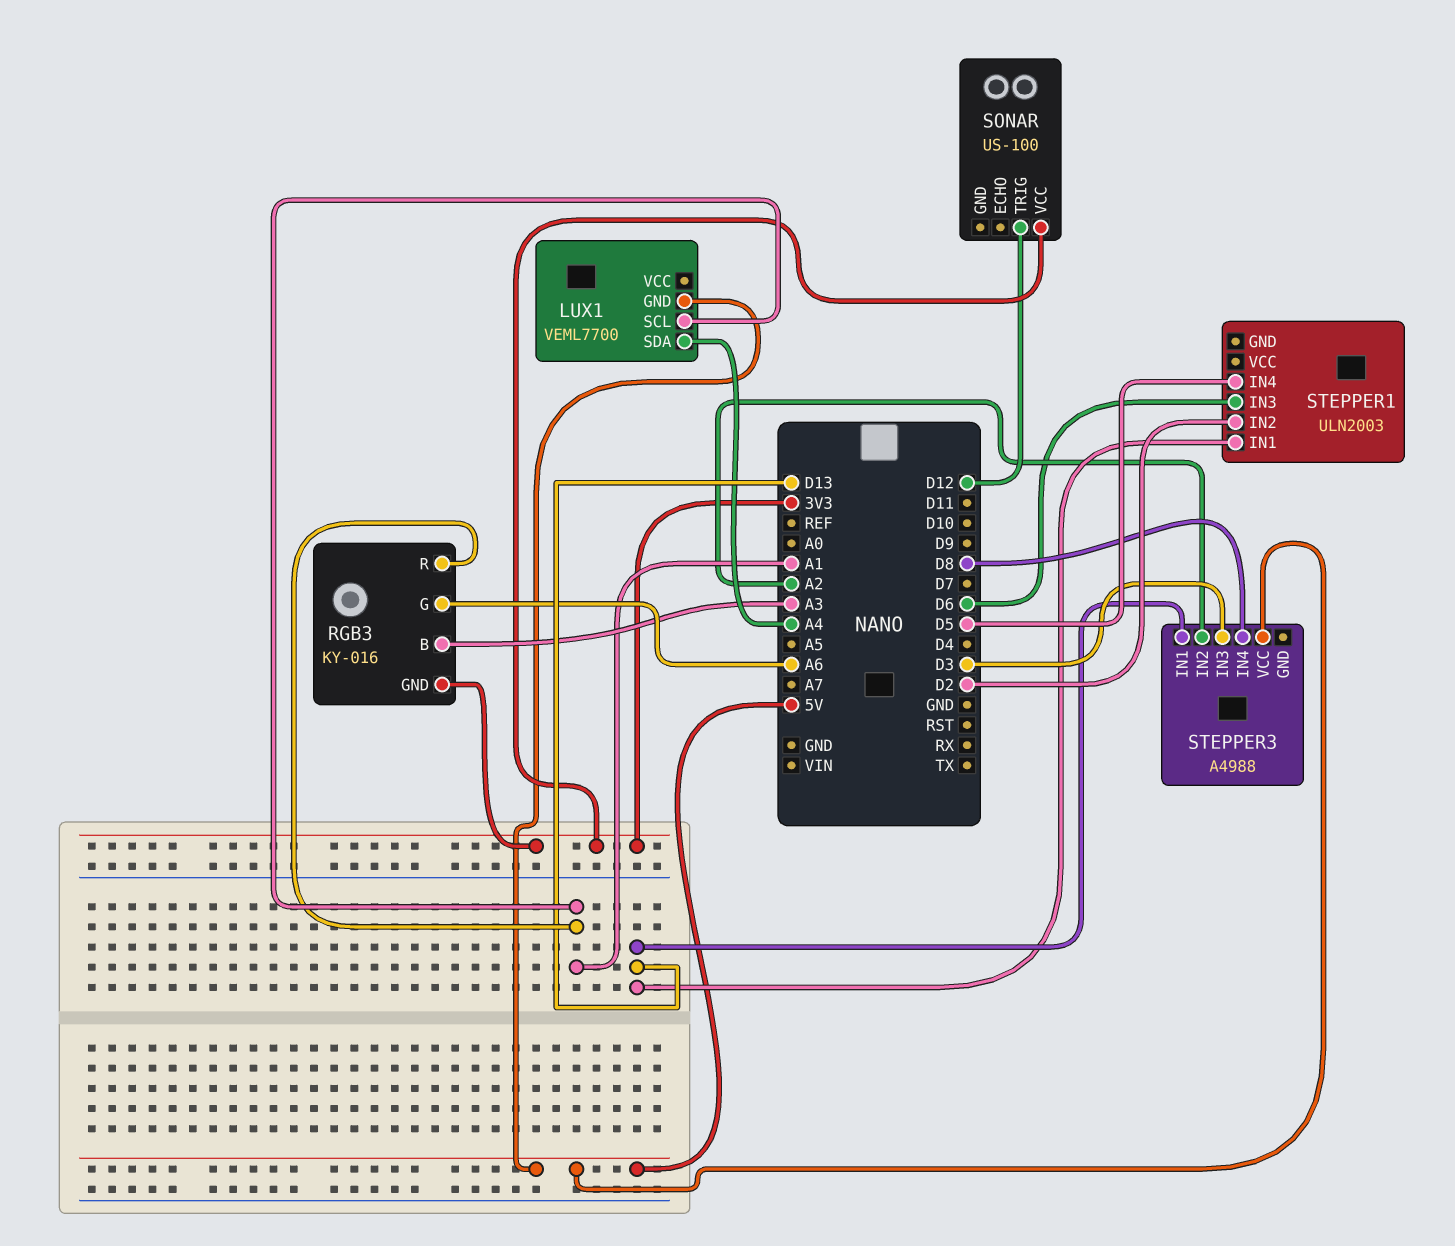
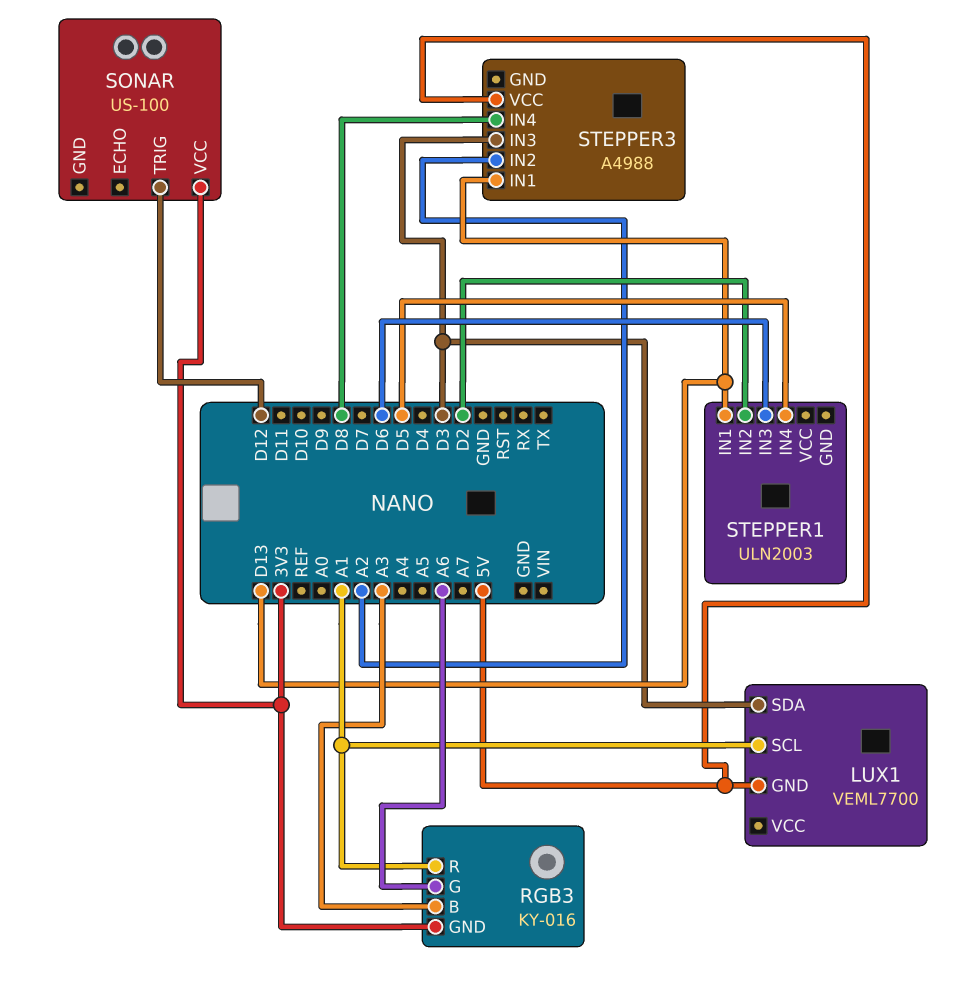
LUX1 pin SDA: A4 -> D3

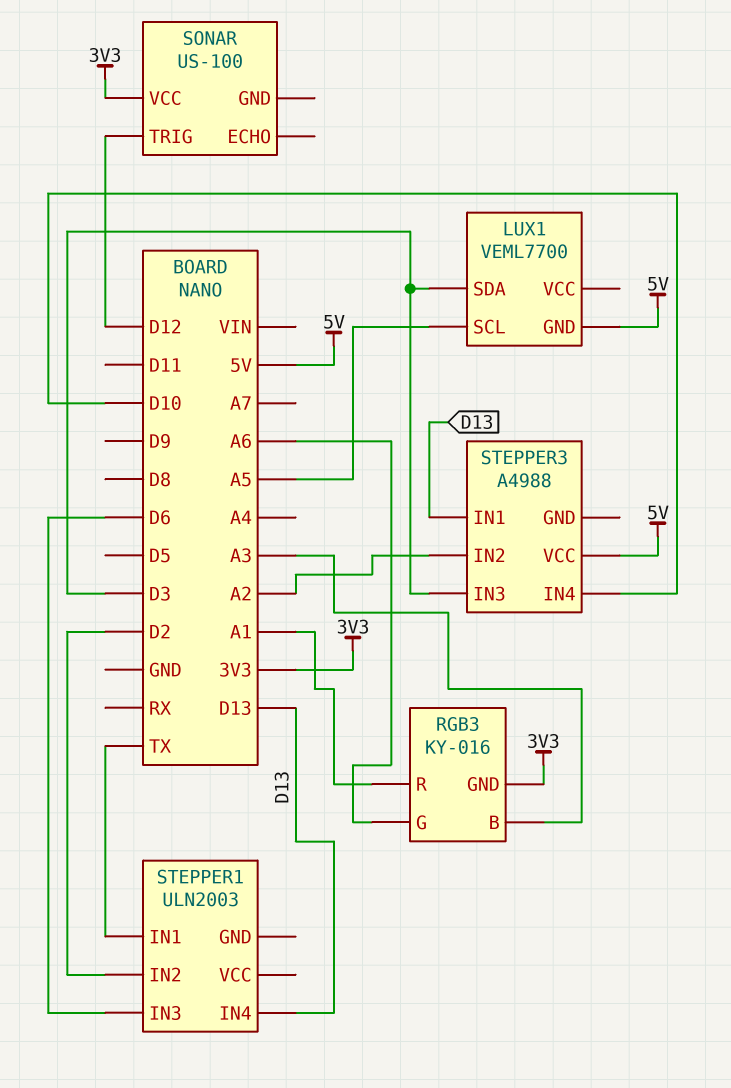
LUX1 pin SCL: A1 -> A5
STEPPER1 pin IN1: D13 -> TX
STEPPER1 pin IN4: D5 -> D13
STEPPER3 pin IN4: D8 -> D10

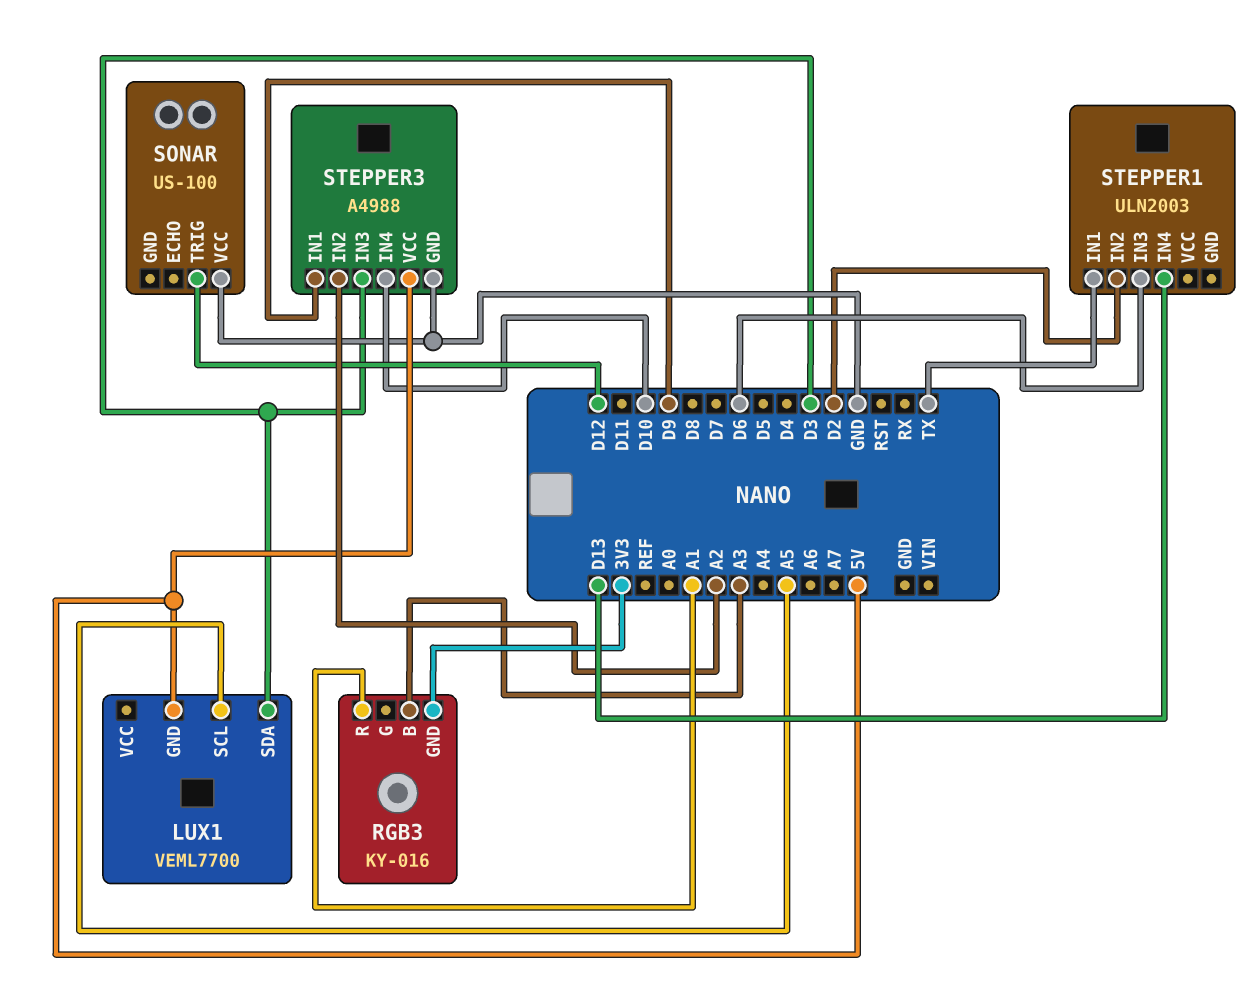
RGB3 pin G: A6 -> none
SONAR pin VCC: 3V3 -> GND
STEPPER3 pin GND: none -> GND
STEPPER3 pin IN1: D13 -> D9

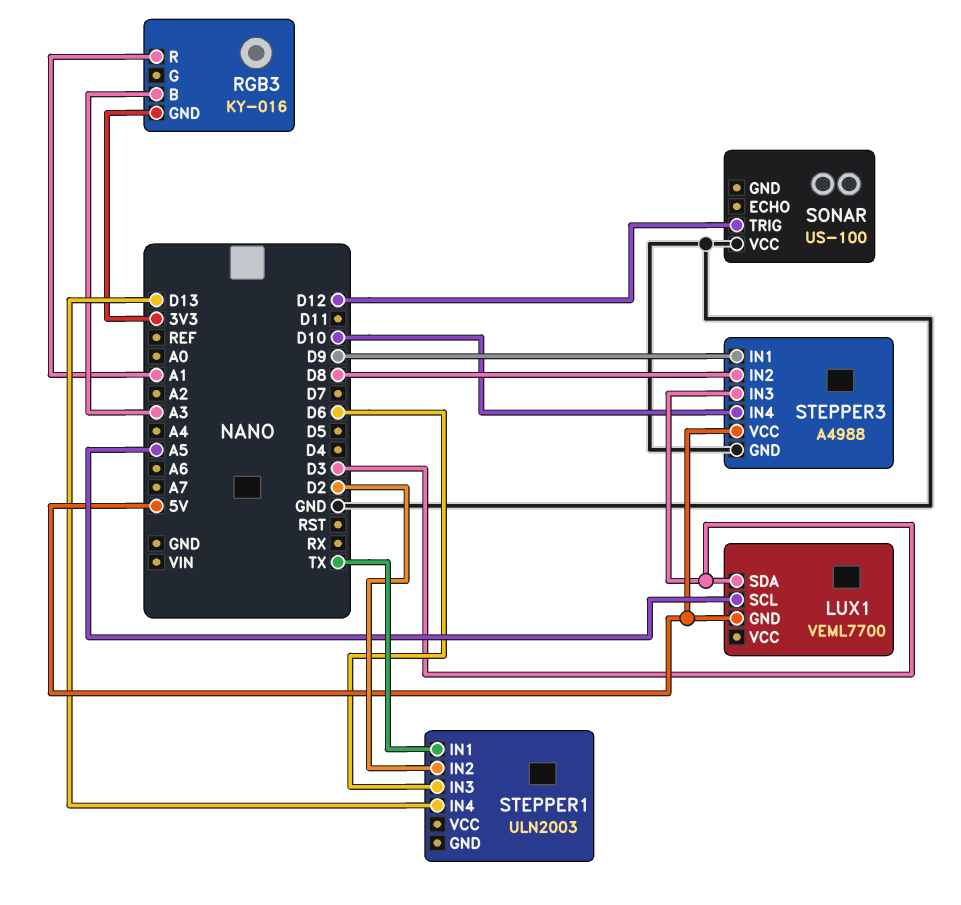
STEPPER3 pin IN2: A2 -> D8

